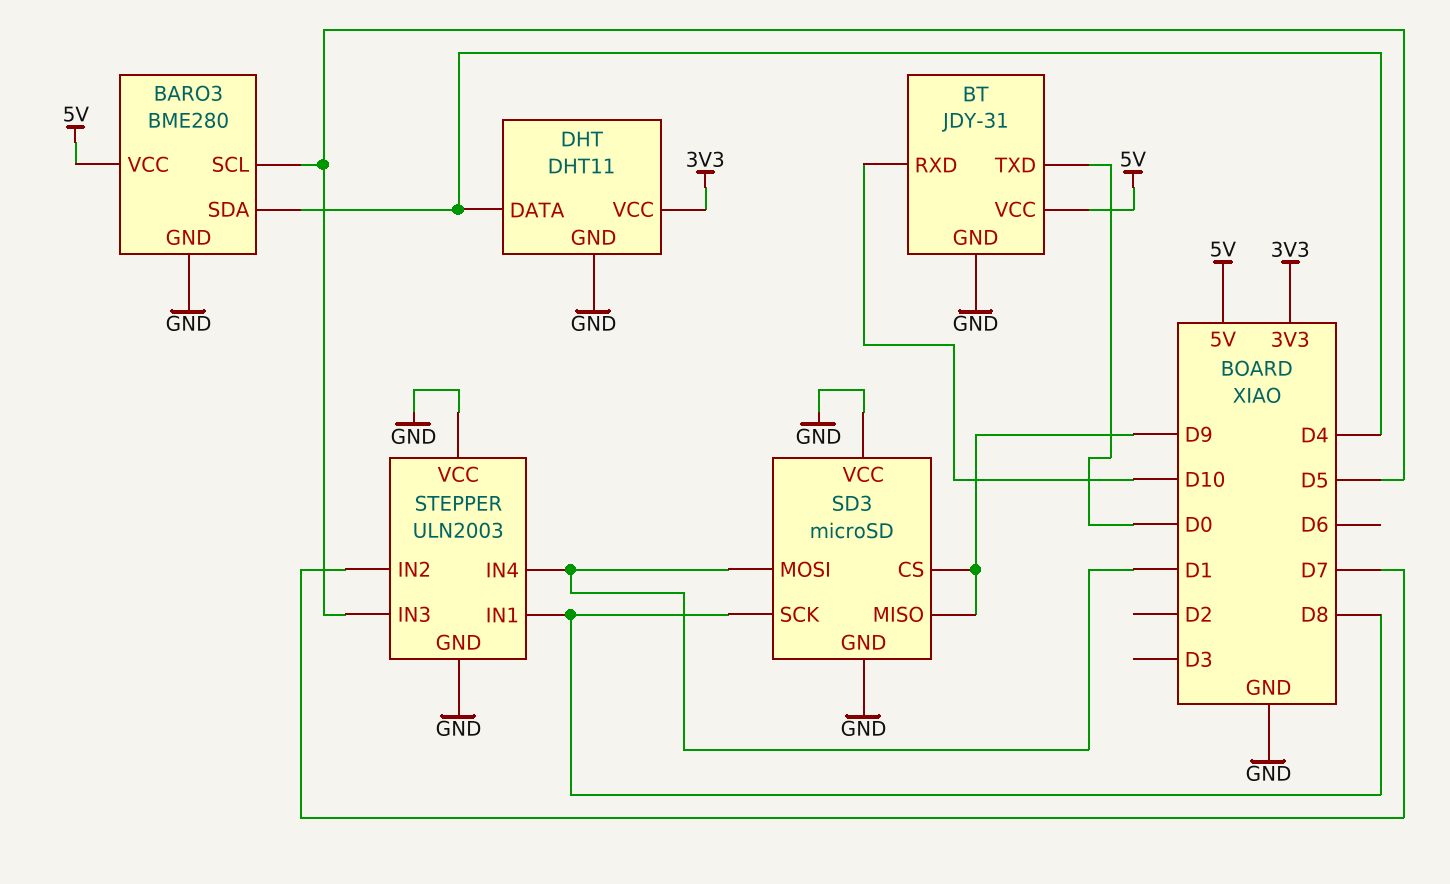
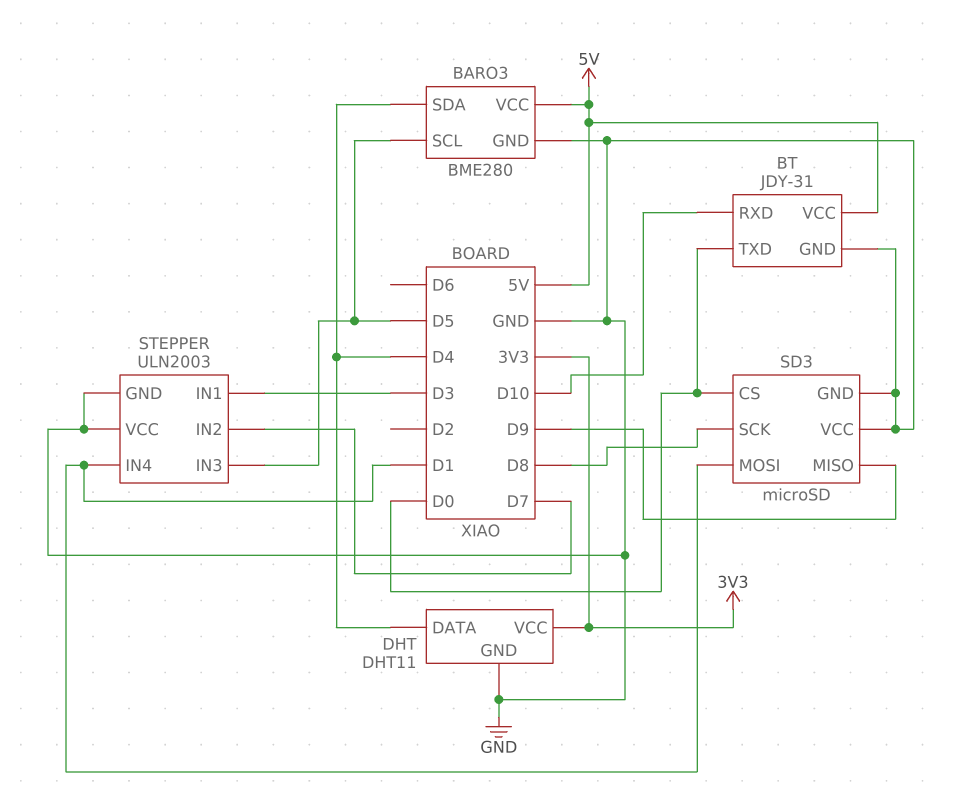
SD3 pin CS: D9 -> D0
STEPPER pin IN1: D8 -> D3

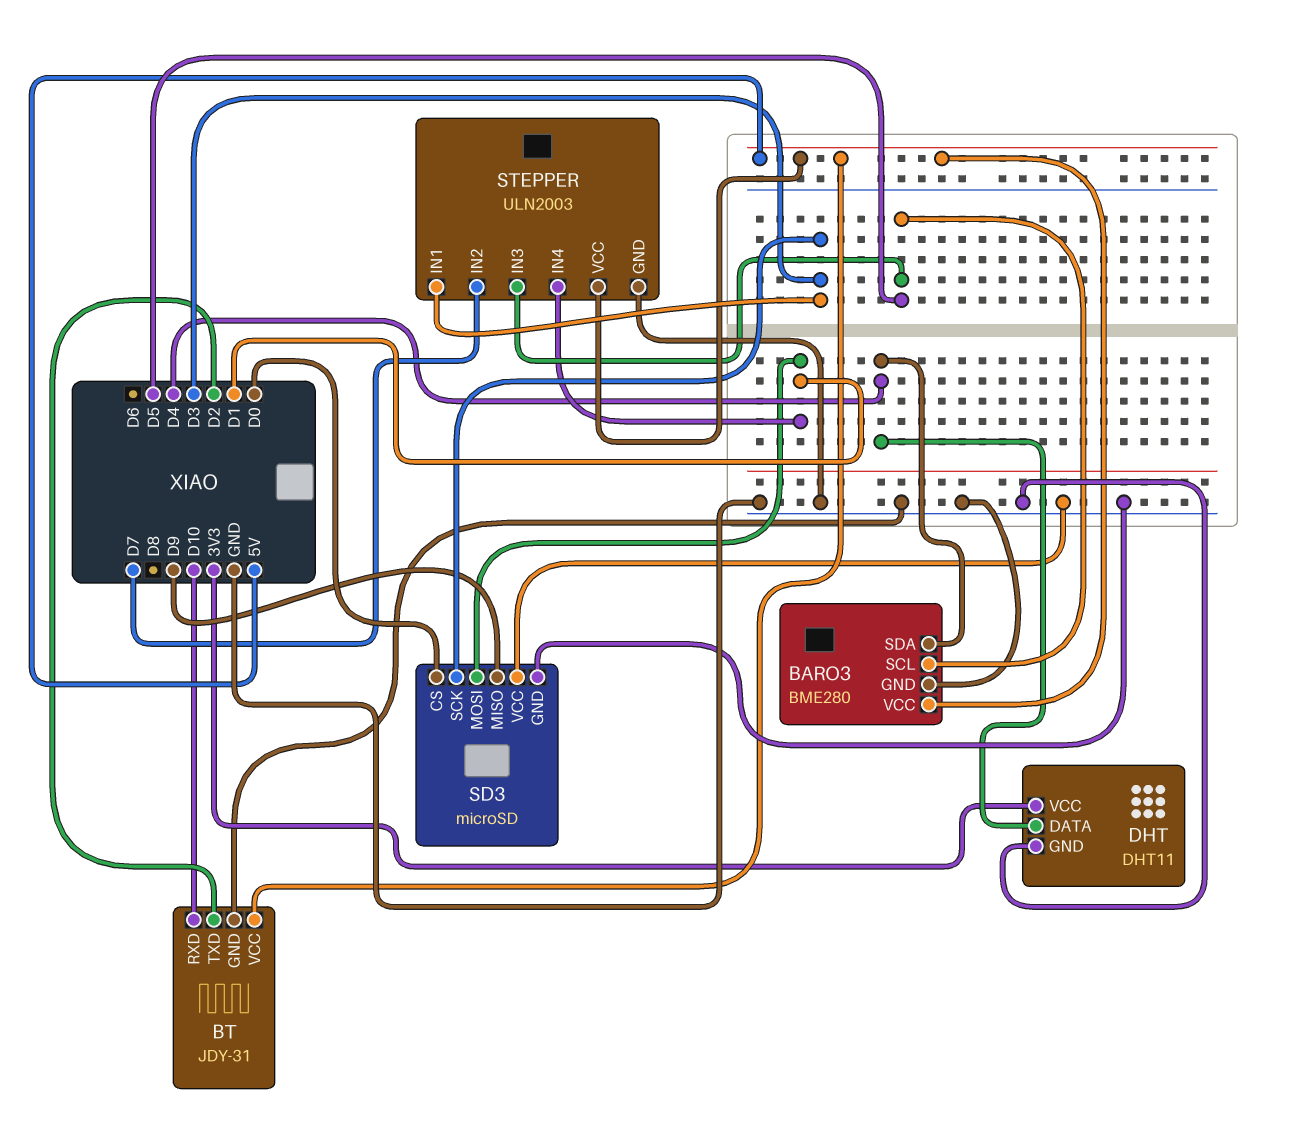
BT pin TXD: D0 -> D2
SD3 pin SCK: D8 -> D3
STEPPER pin VCC: GND -> 5V

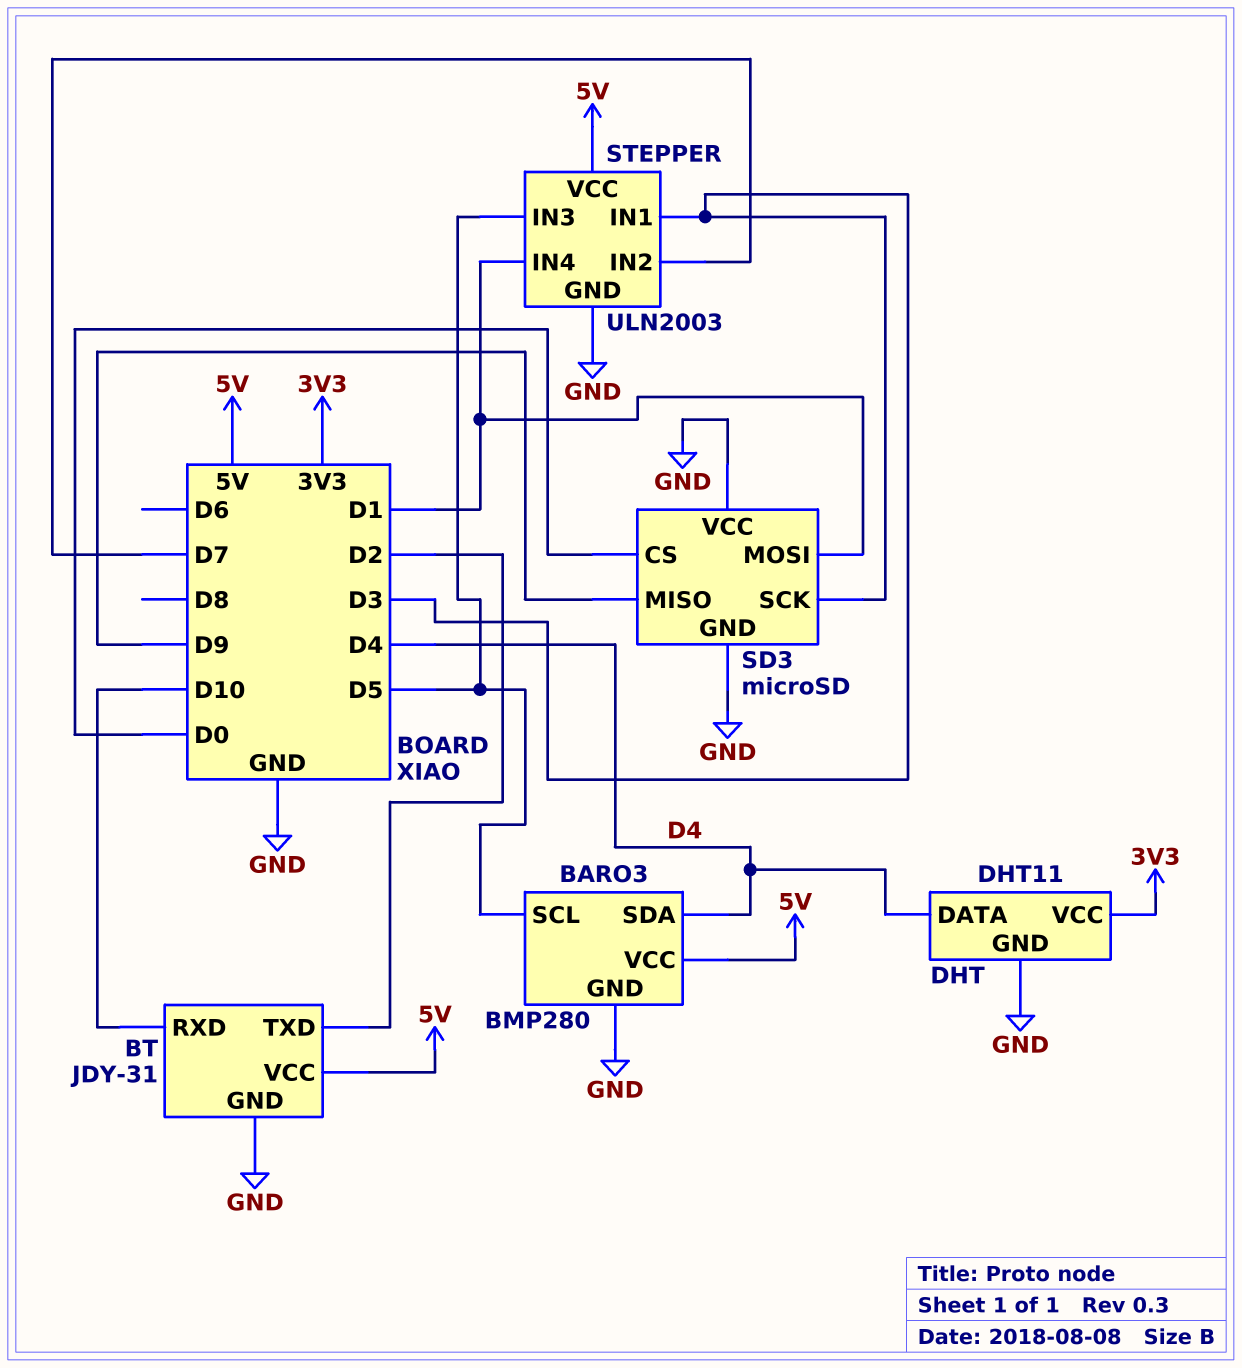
BARO3: BME280 -> BMP280

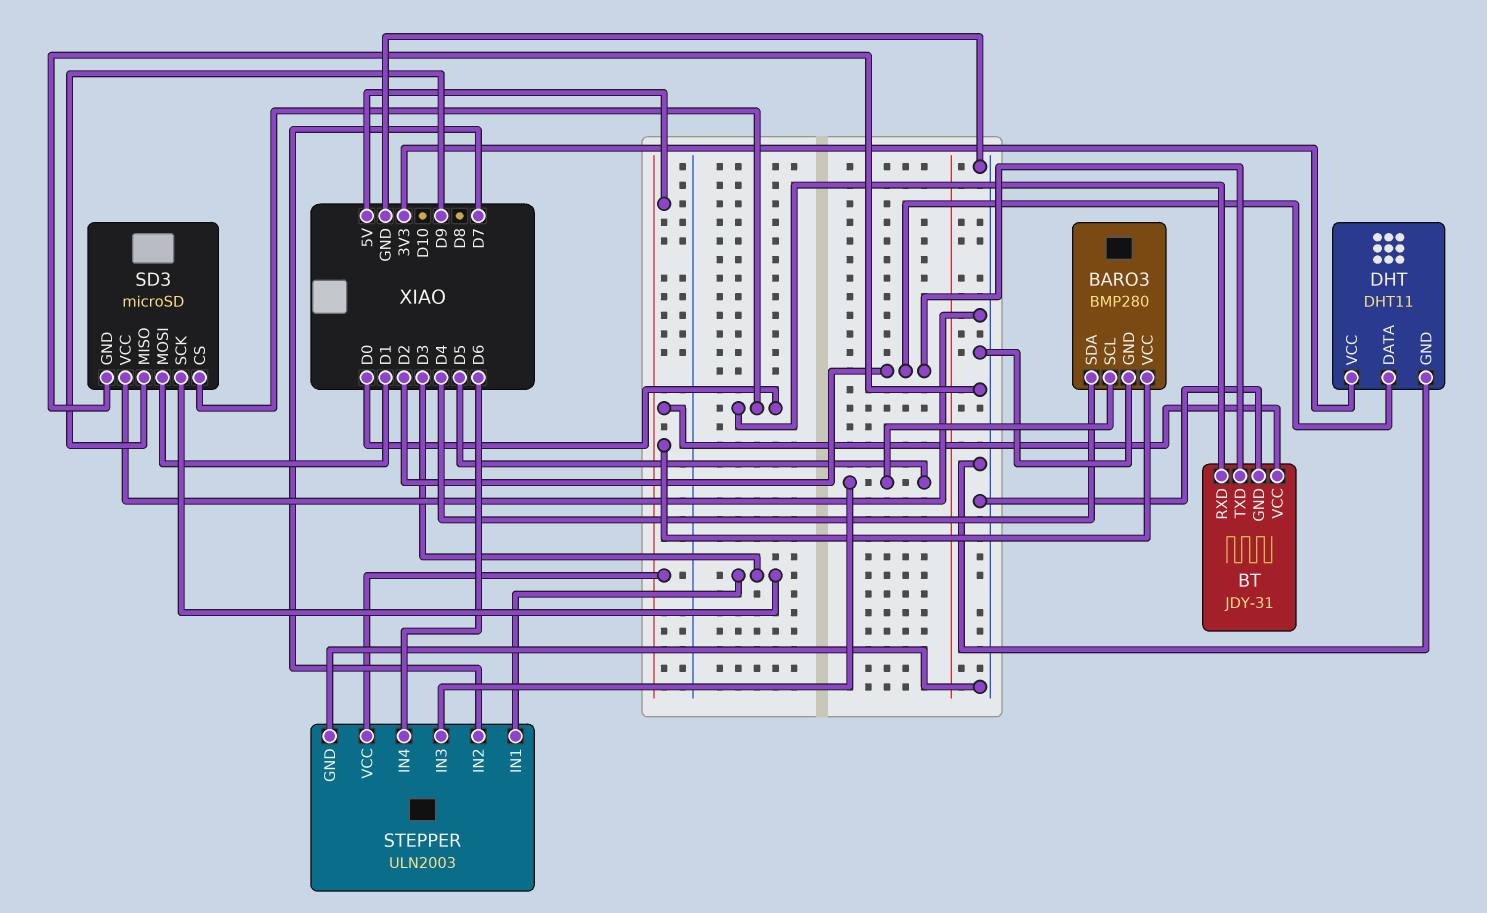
BT pin RXD: D10 -> D0
DHT pin DATA: D4 -> D2
STEPPER pin IN4: D1 -> D6

